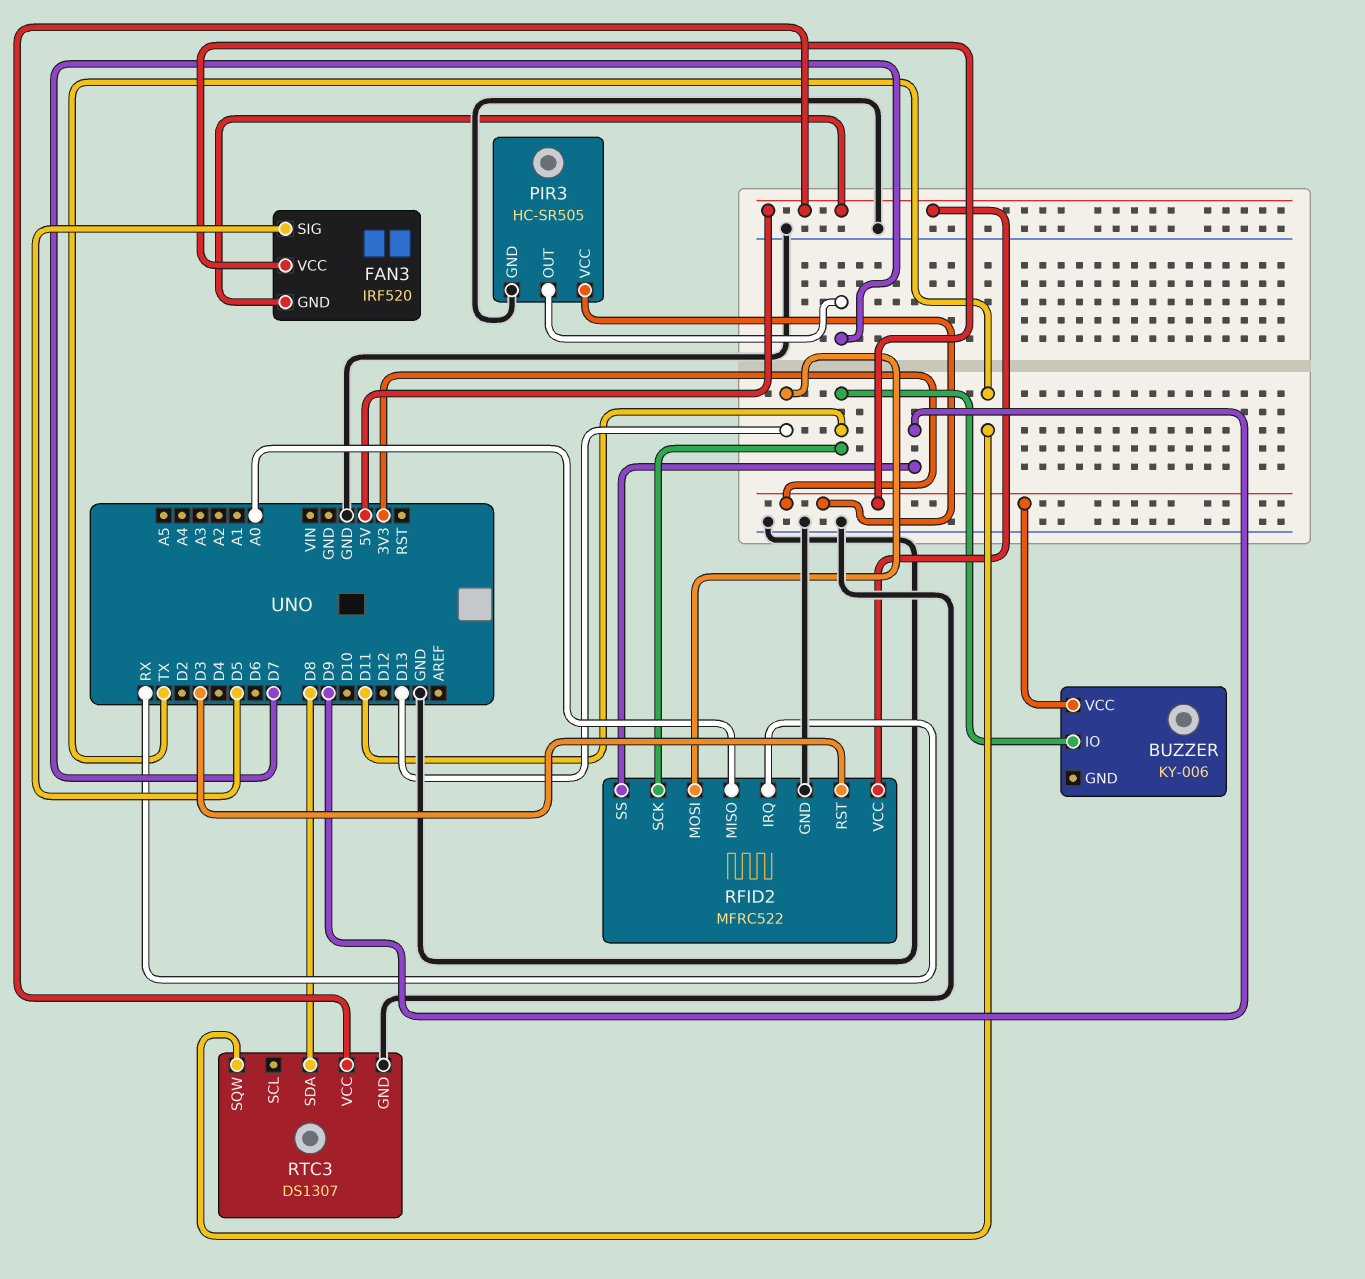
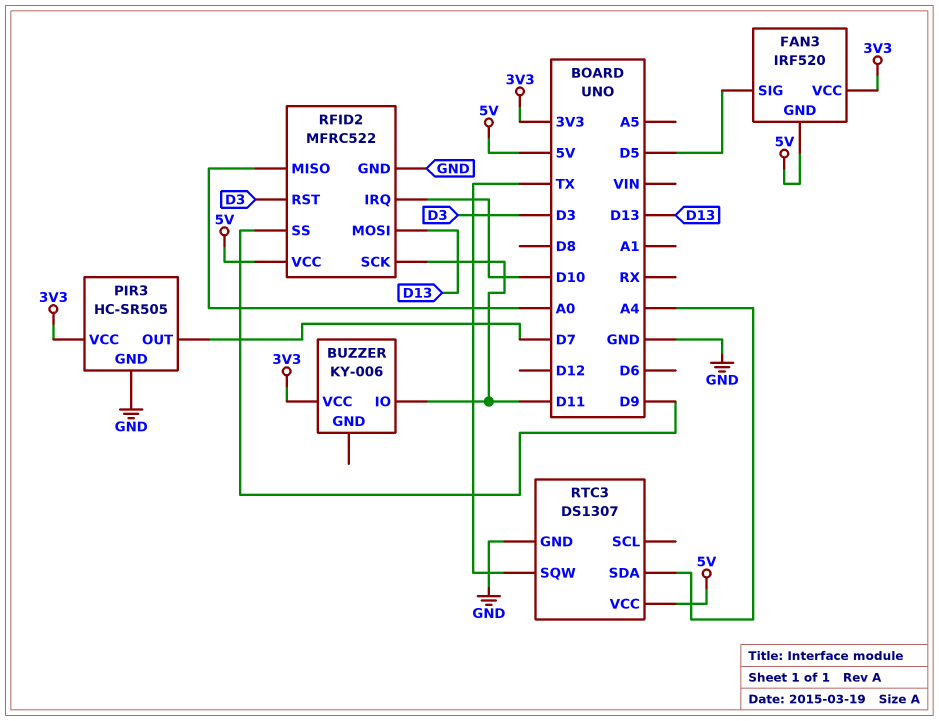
RFID2 pin IRQ: RX -> D10
RTC3 pin SDA: D8 -> A4

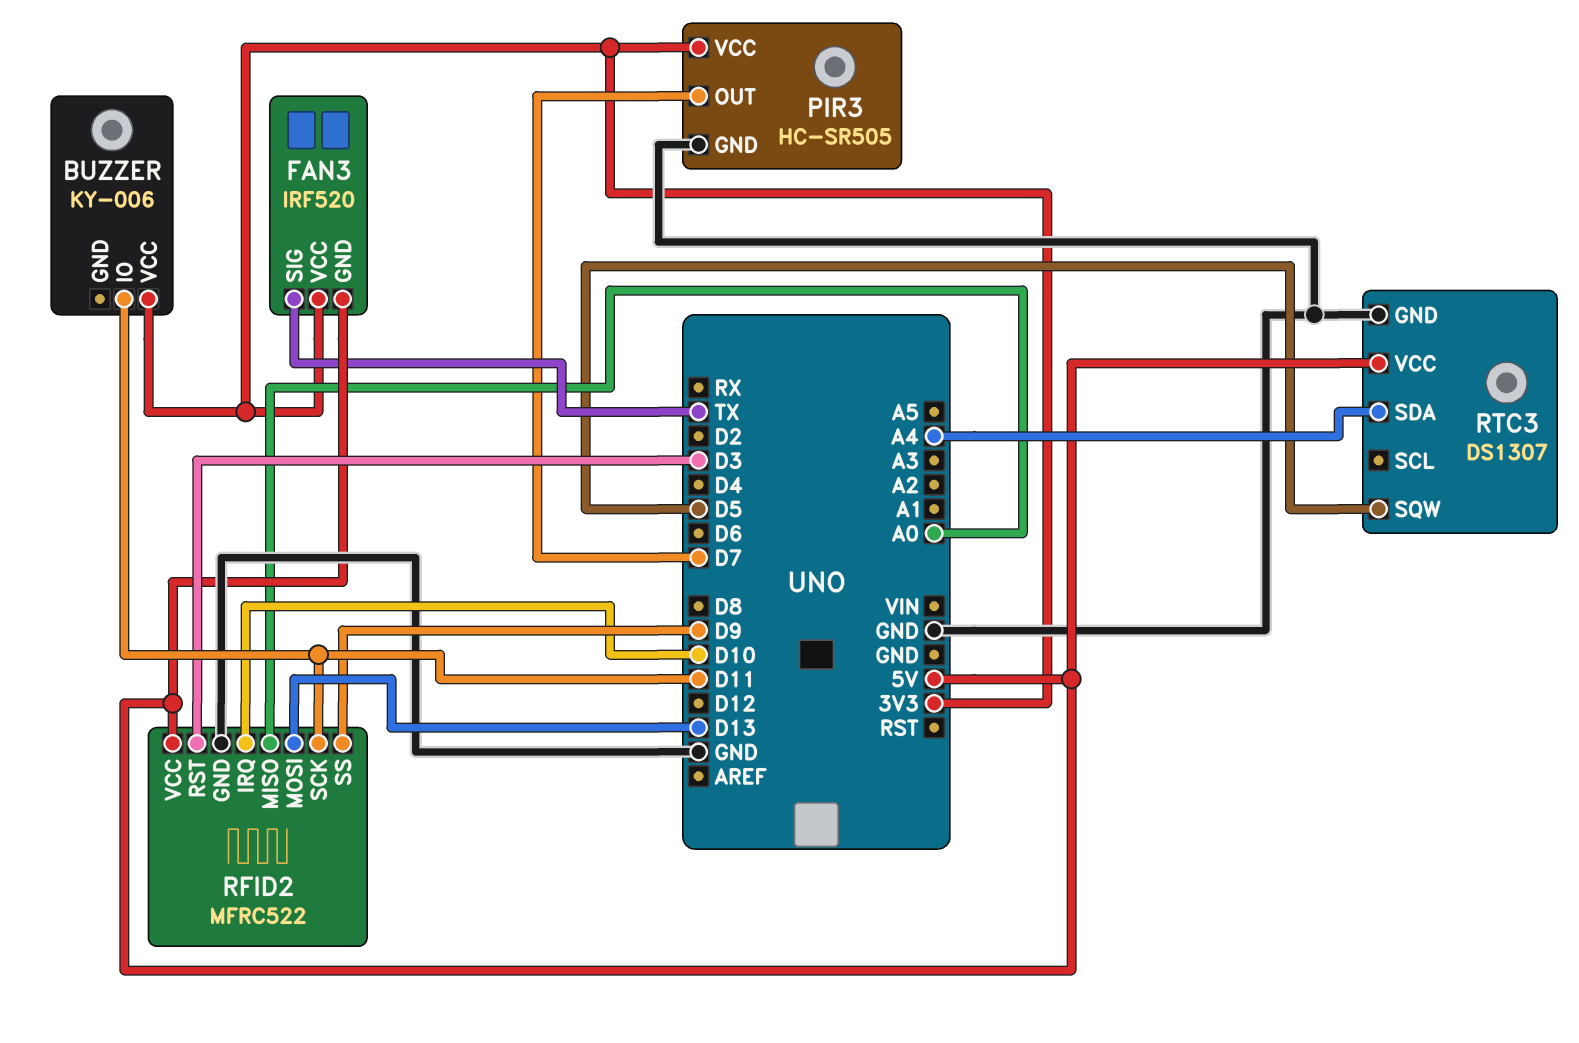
FAN3 pin SIG: D5 -> TX
RTC3 pin SQW: TX -> D5

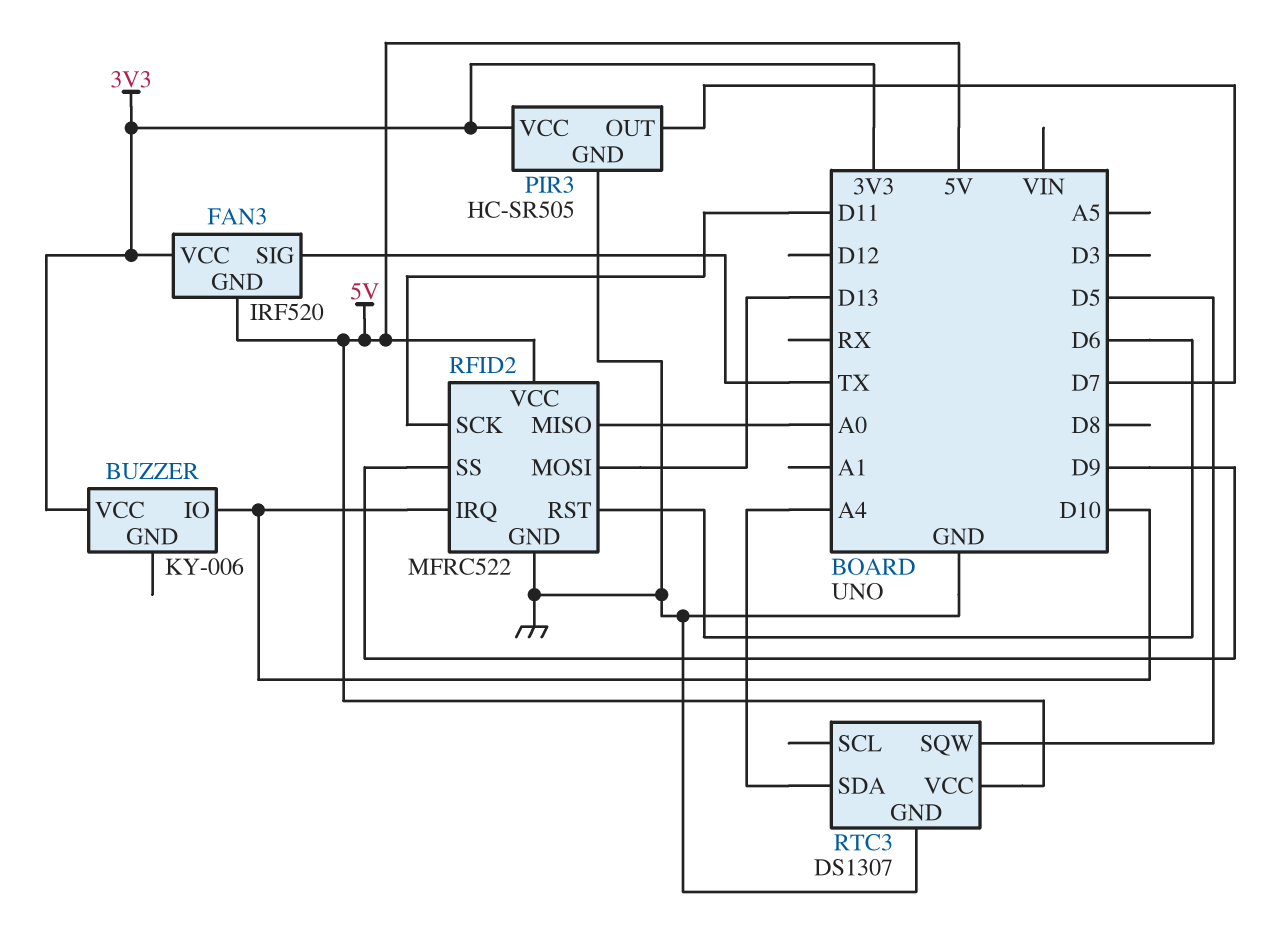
BUZZER pin IO: D11 -> D10
RFID2 pin RST: D3 -> D6

